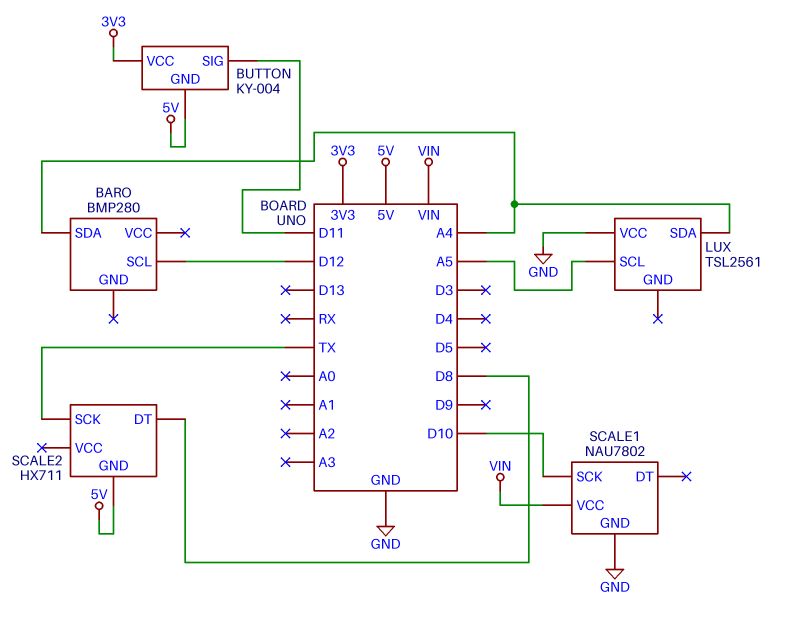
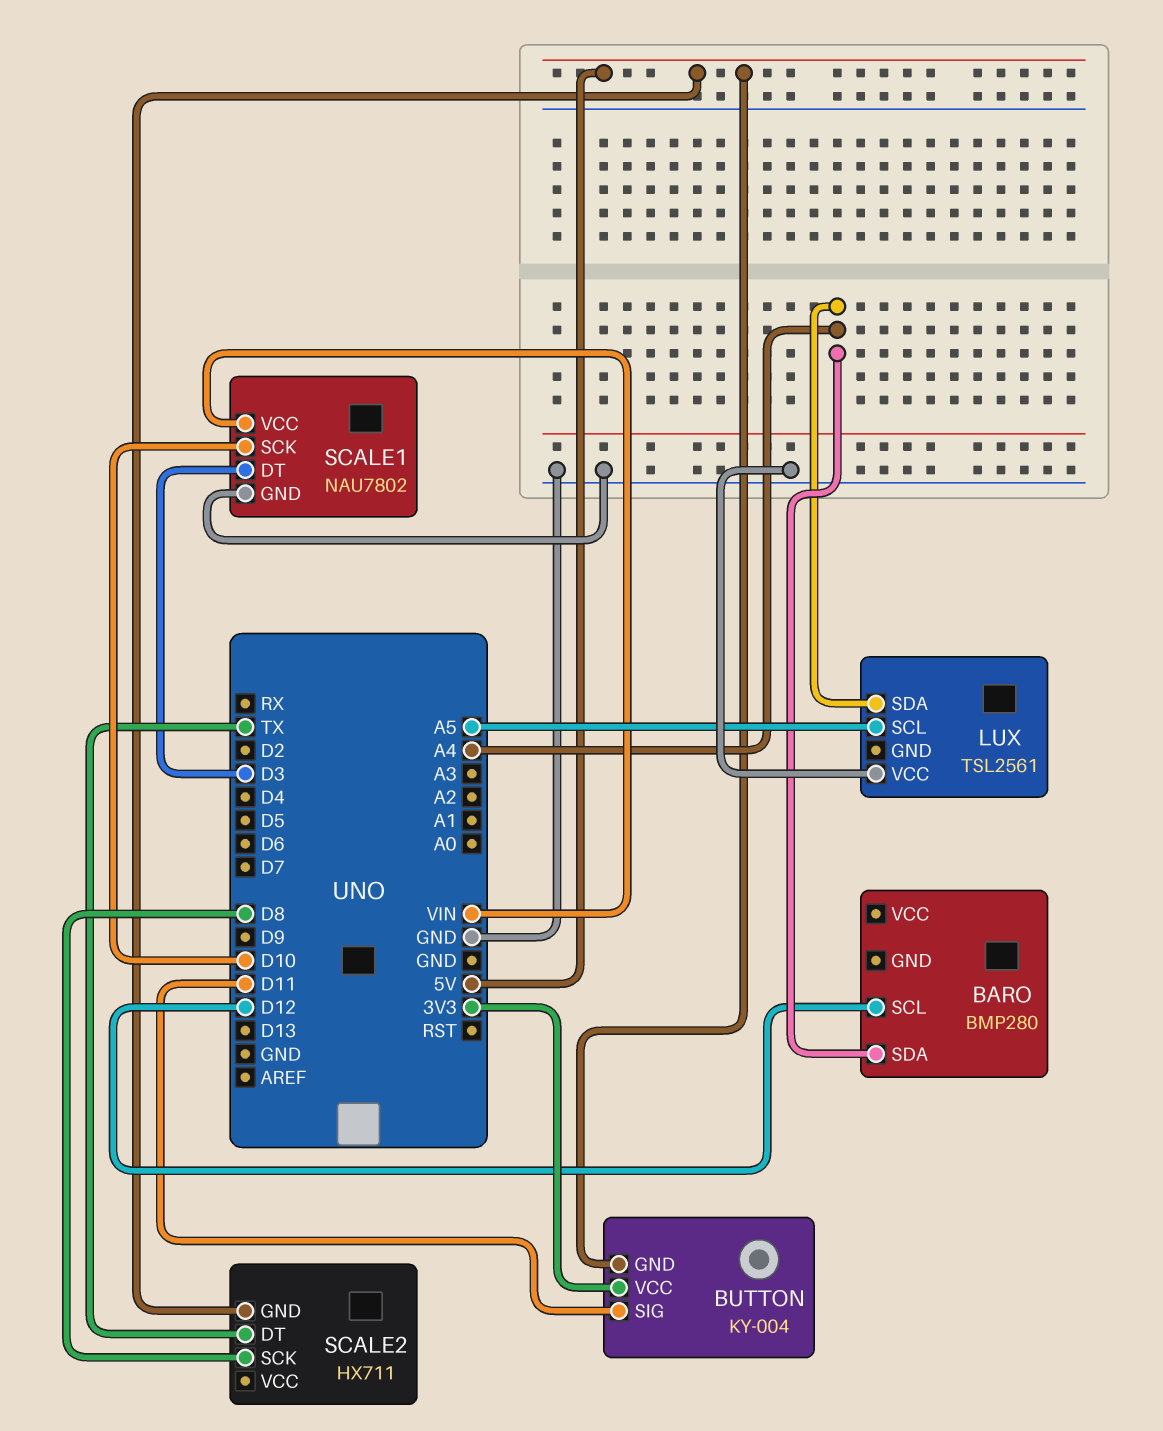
SCALE1 pin DT: none -> D3
SCALE2 pin DT: D8 -> TX
SCALE2 pin SCK: TX -> D8

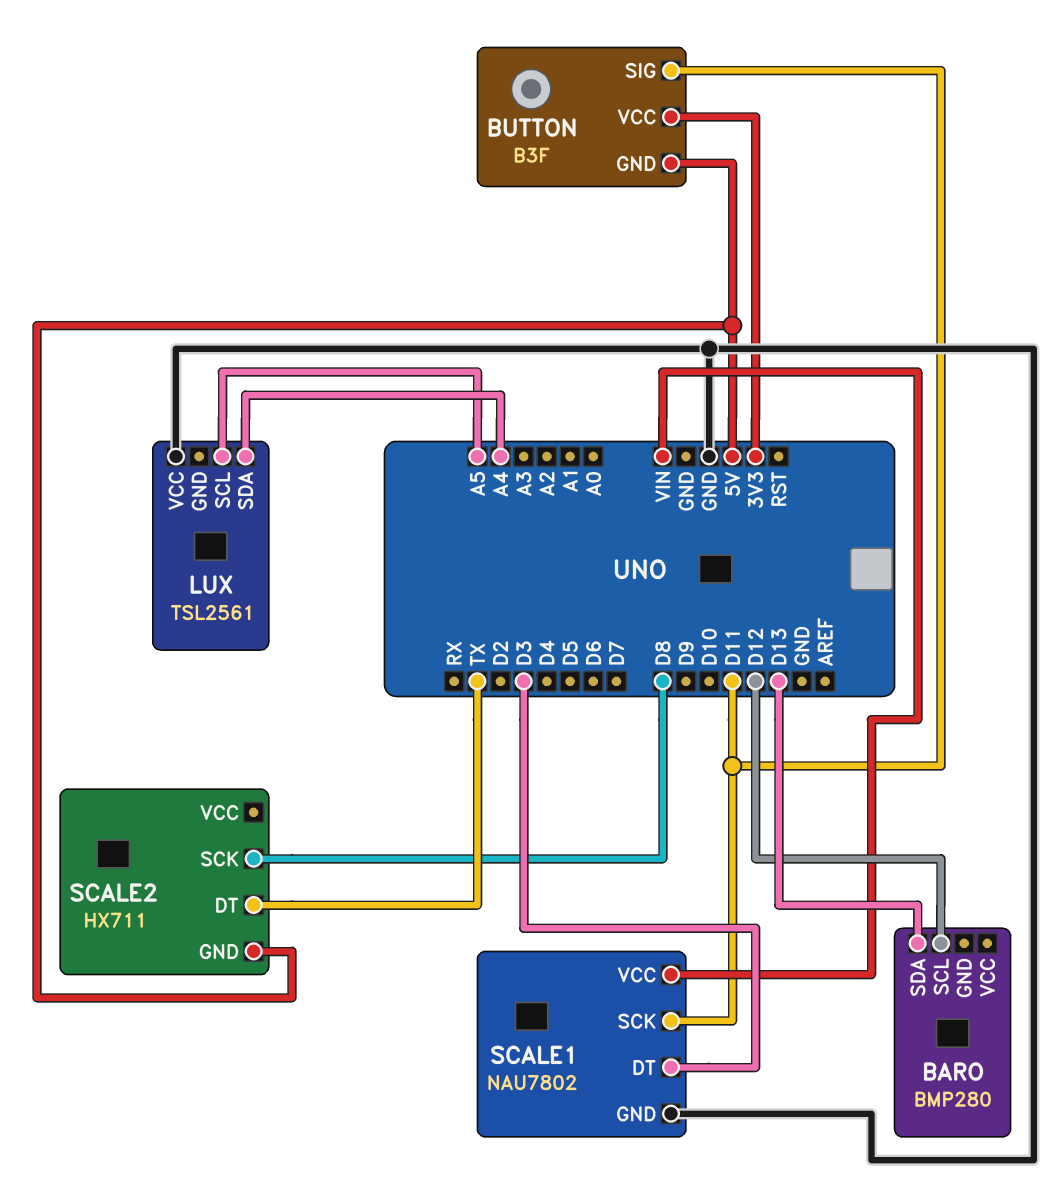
BARO pin SDA: A4 -> D13
BUTTON: KY-004 -> B3F
SCALE1 pin SCK: D10 -> D11

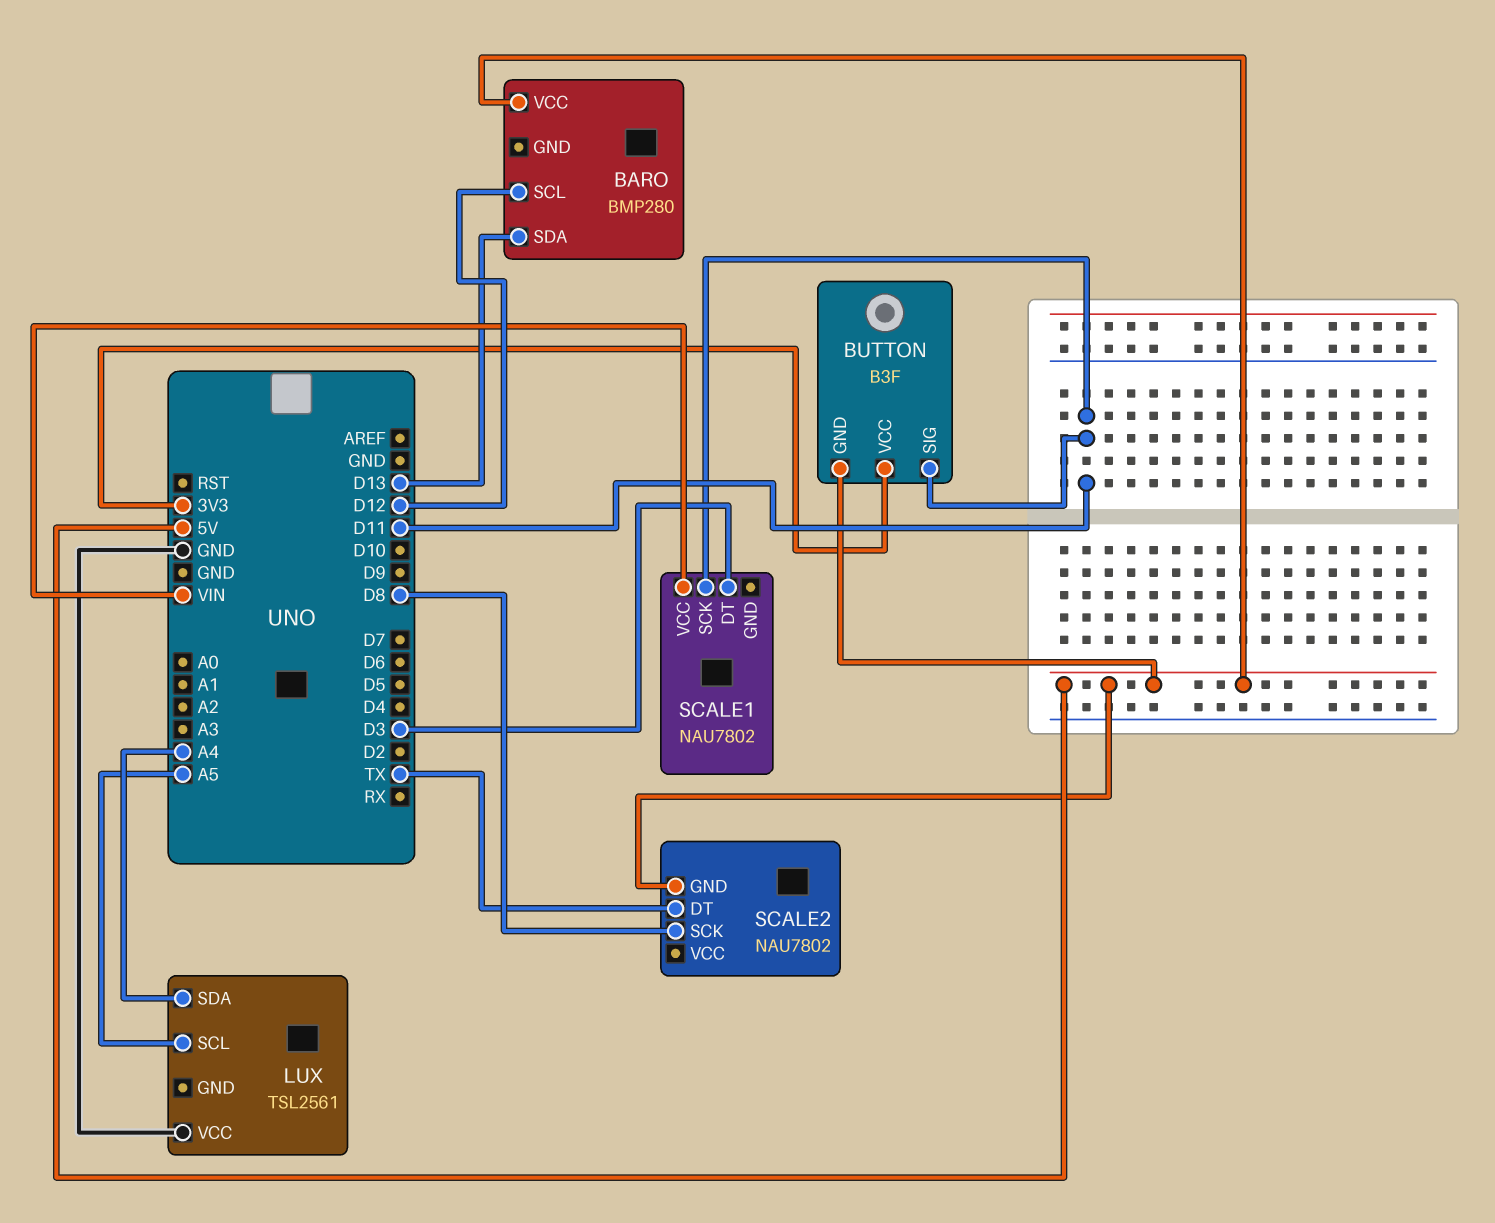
BARO pin VCC: none -> 5V
SCALE1 pin GND: GND -> none
SCALE2: HX711 -> NAU7802

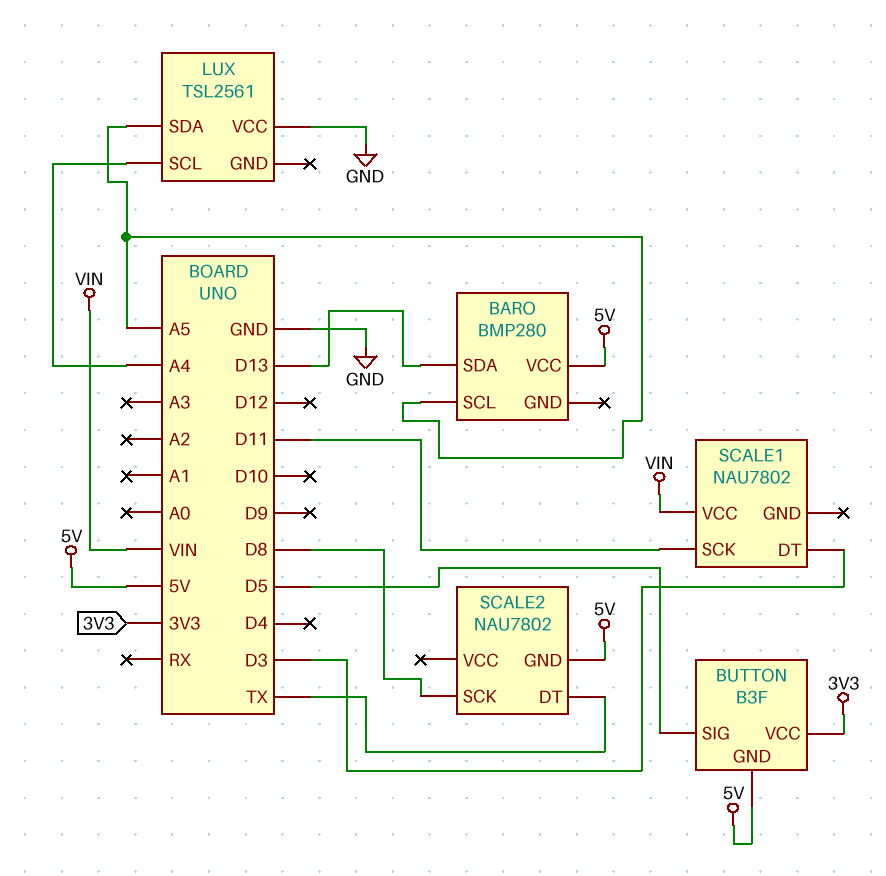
BARO pin SCL: D12 -> A5
BUTTON pin SIG: D11 -> D5
LUX pin SCL: A5 -> A4
LUX pin SDA: A4 -> A5

